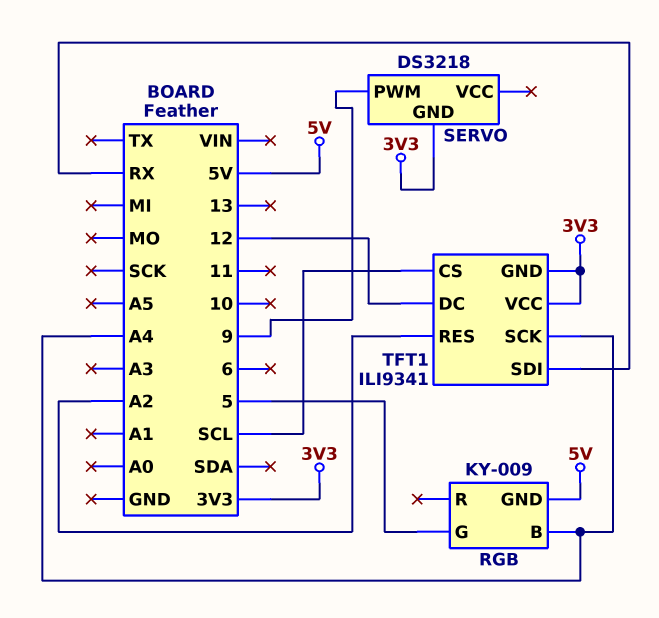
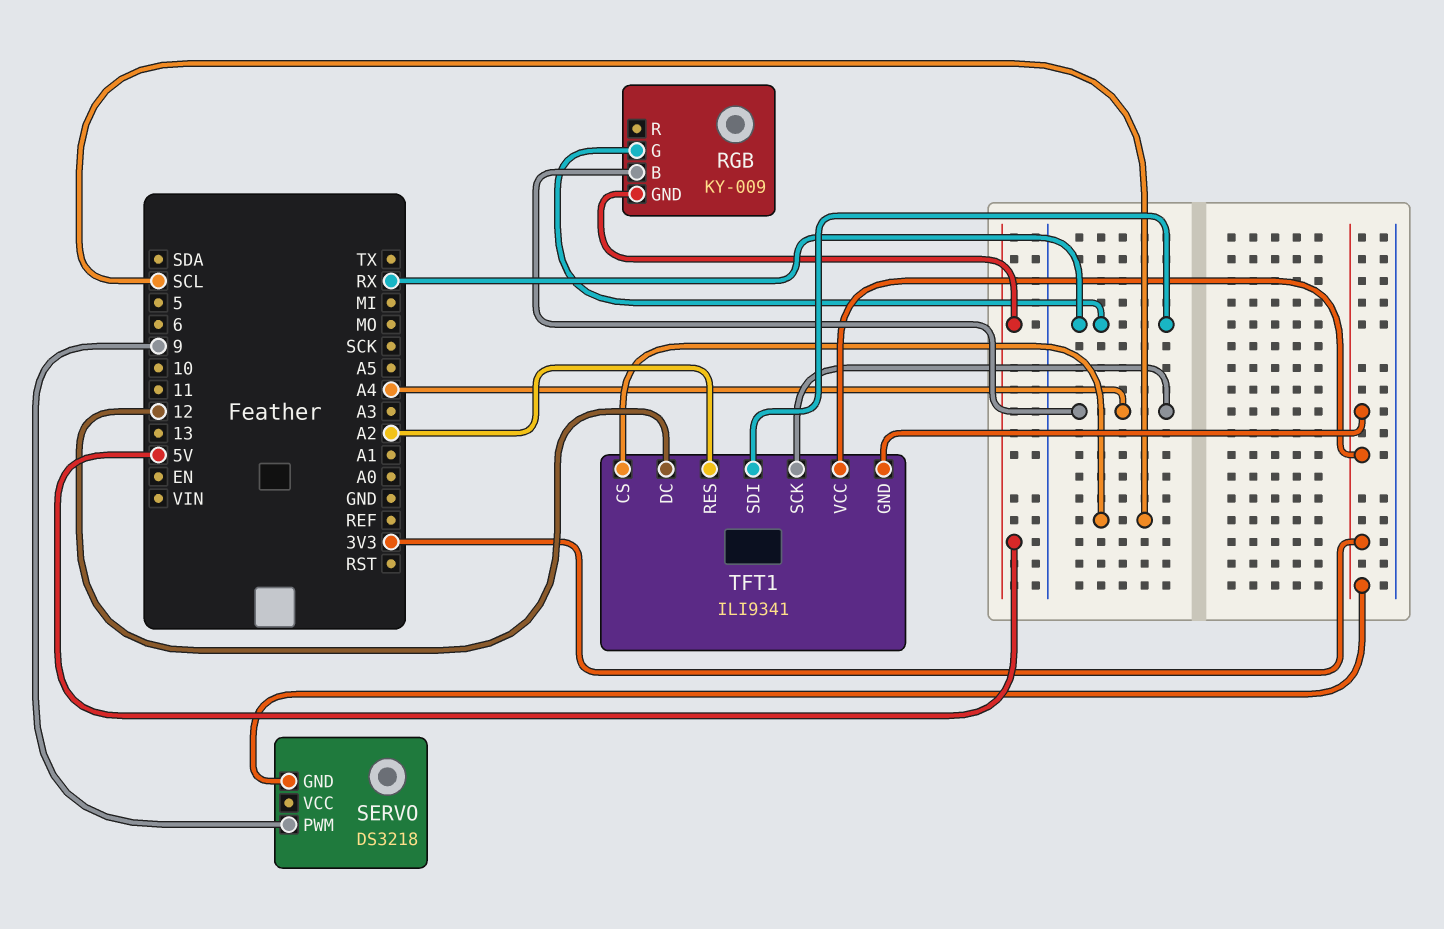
RGB pin G: 5 -> RX

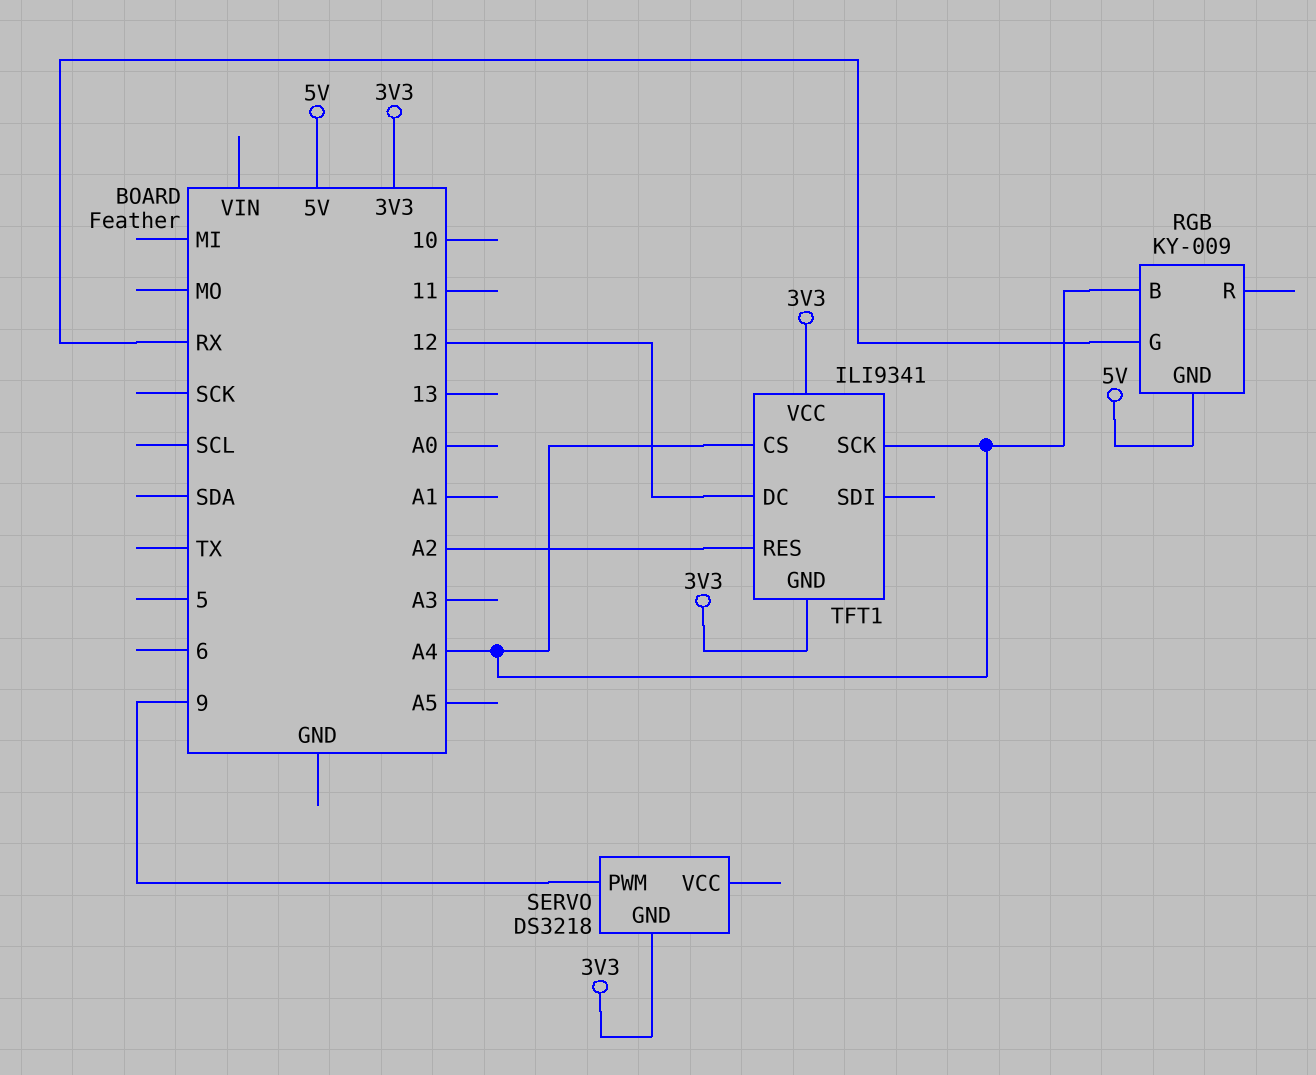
TFT1 pin CS: SCL -> A4
TFT1 pin SDI: RX -> none

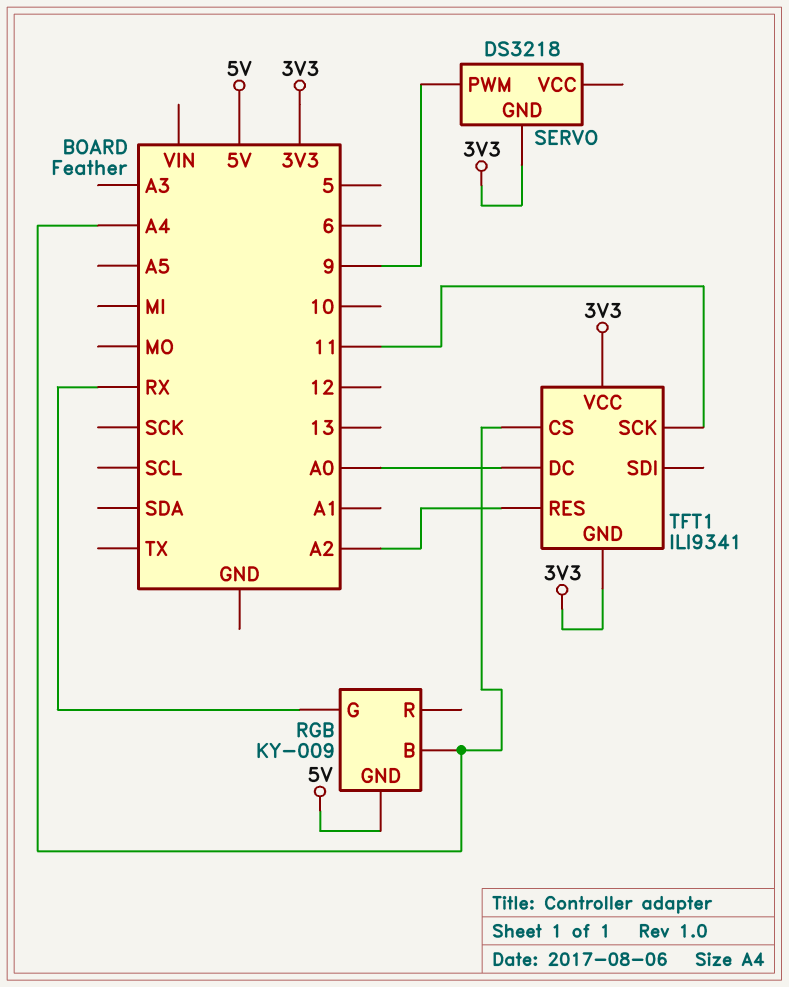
TFT1 pin DC: 12 -> A0
TFT1 pin SCK: A4 -> 11

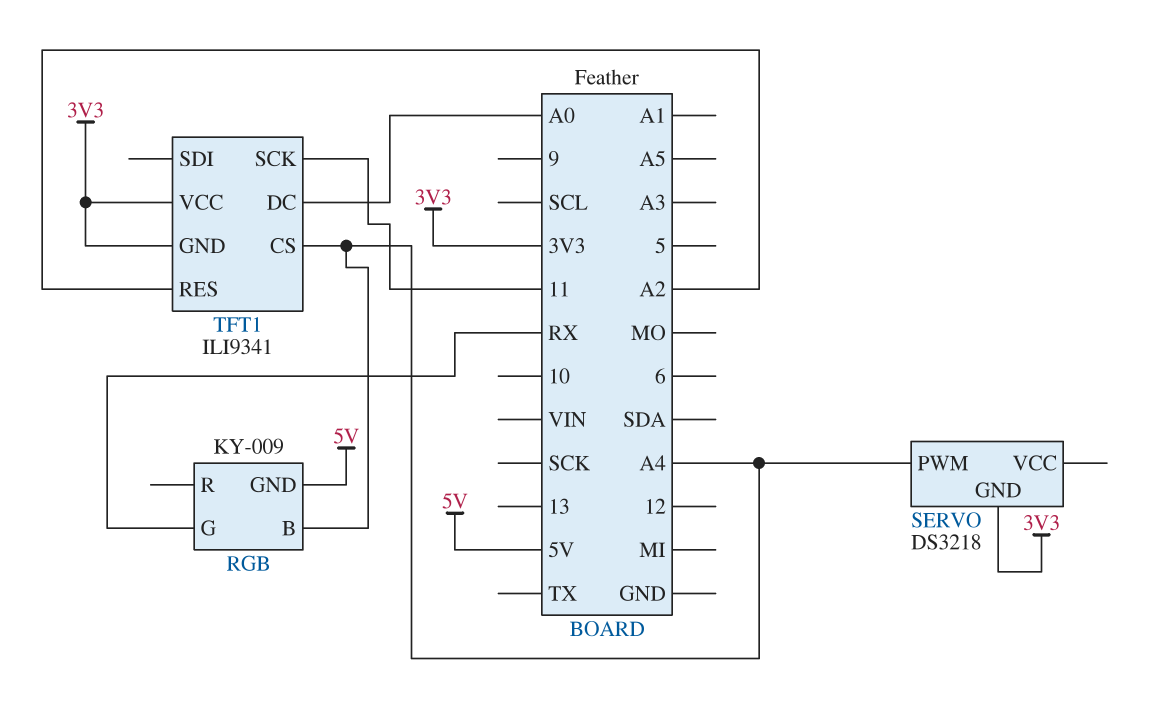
SERVO pin PWM: 9 -> A4

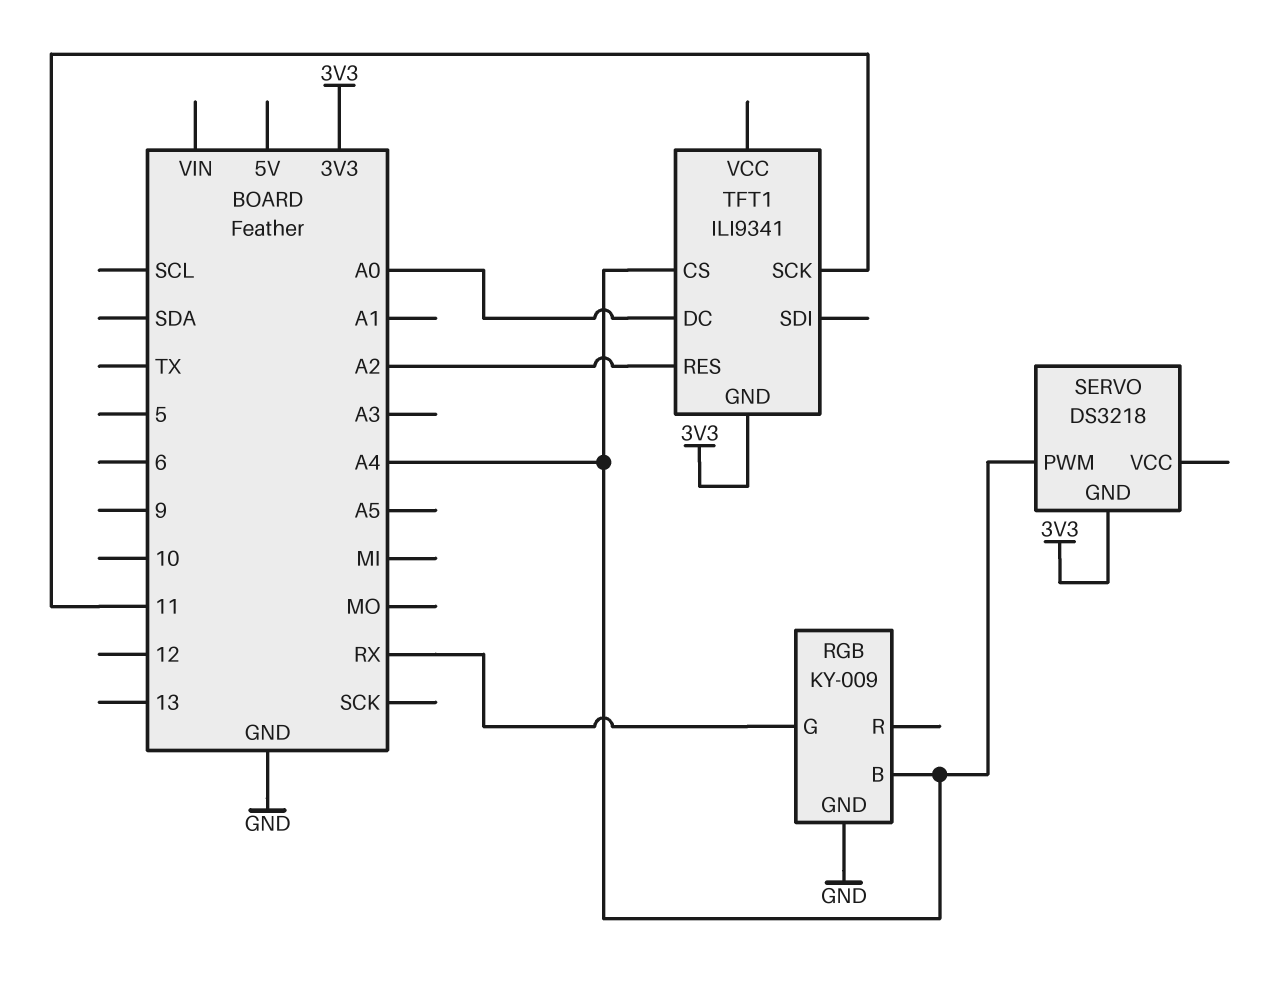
RGB pin GND: 5V -> GND
TFT1 pin VCC: 3V3 -> none

